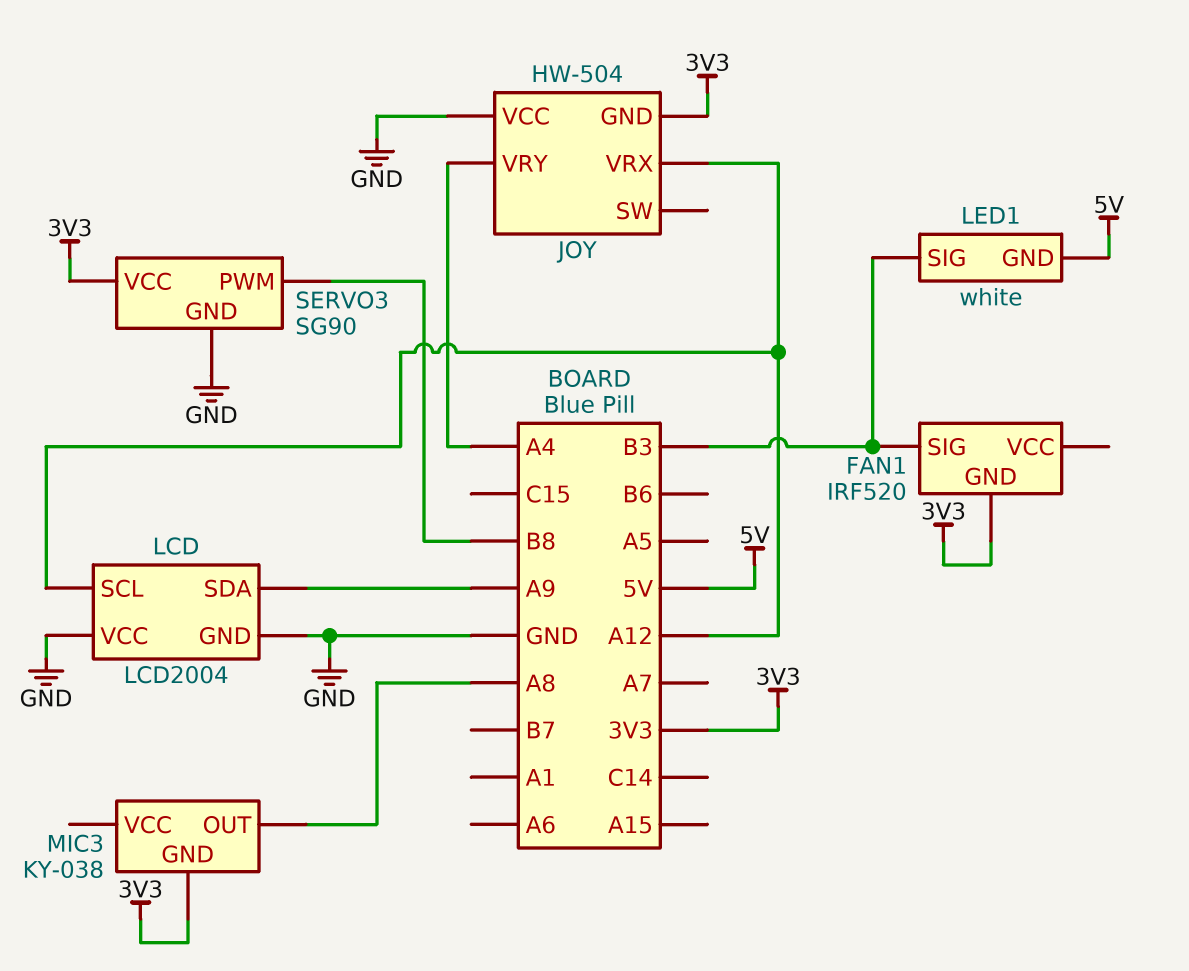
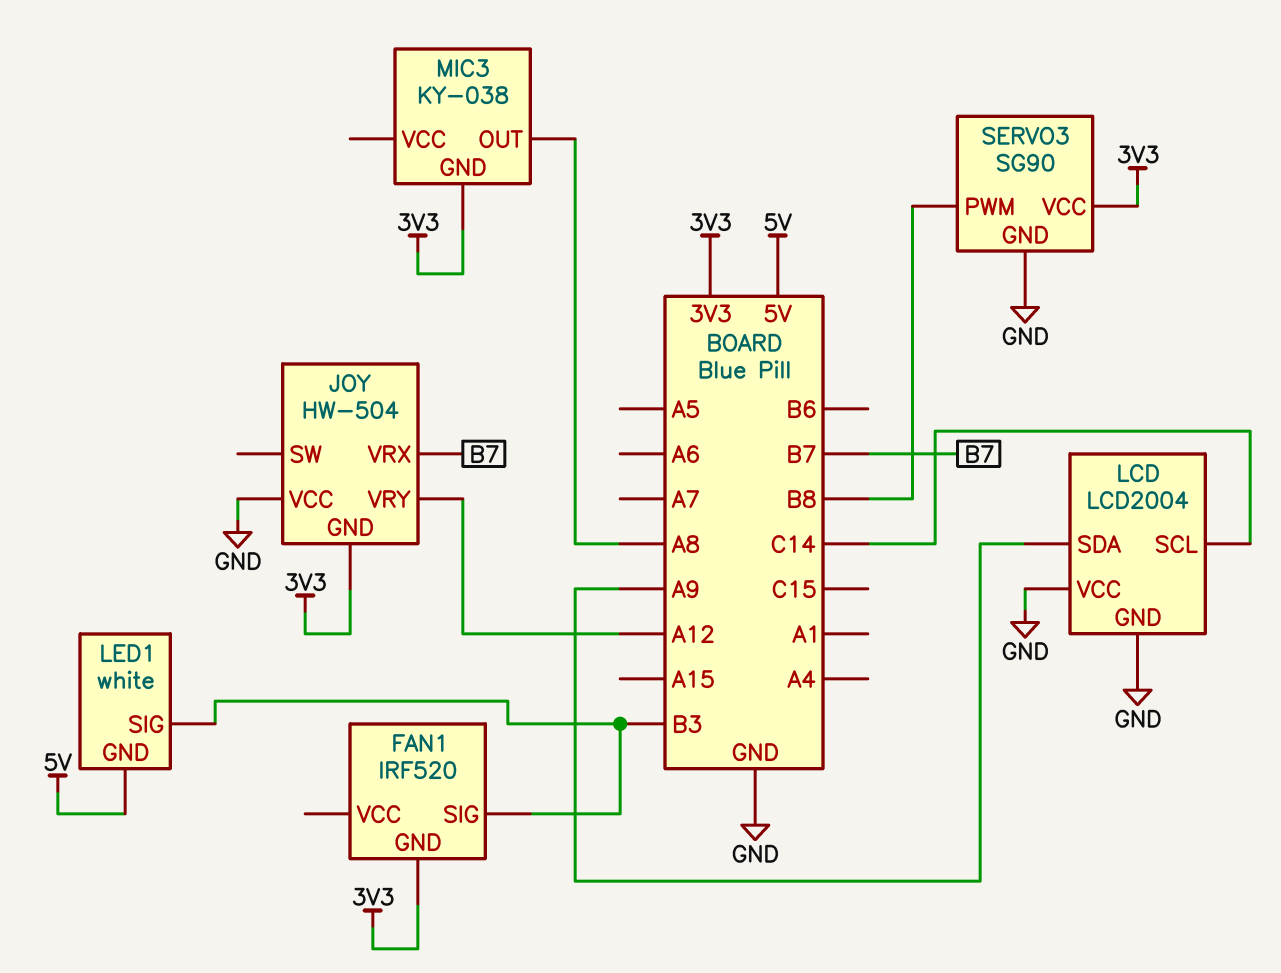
JOY pin VRX: A12 -> B7
JOY pin VRY: A4 -> A12
LCD pin SCL: A12 -> C14

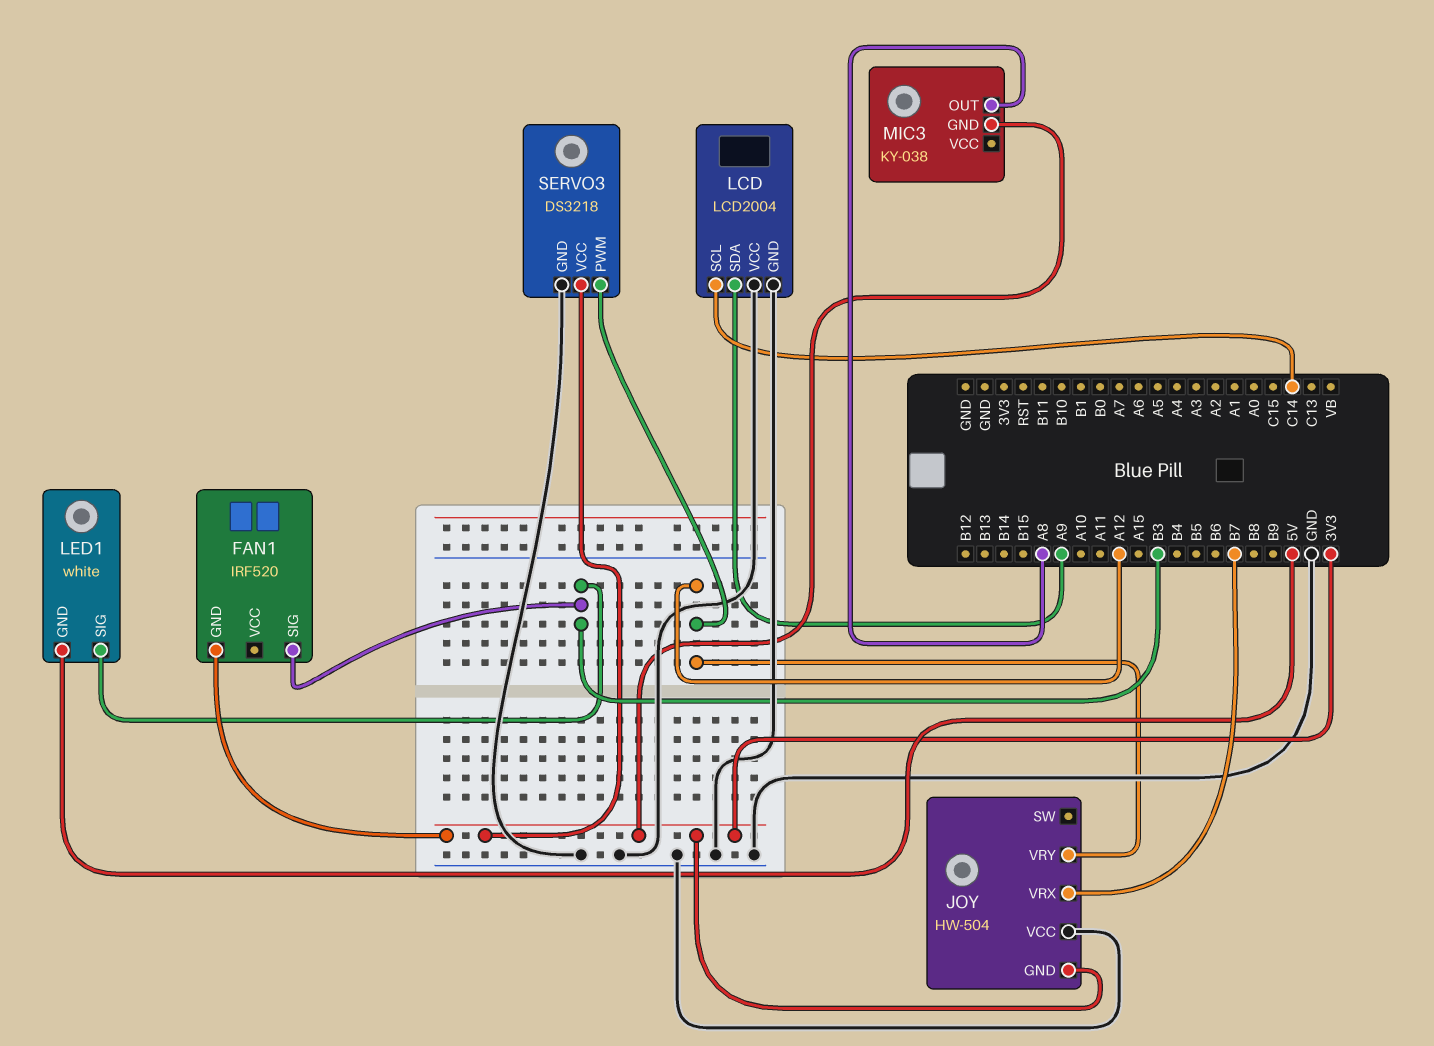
SERVO3: SG90 -> DS3218
SERVO3 pin PWM: B8 -> A12

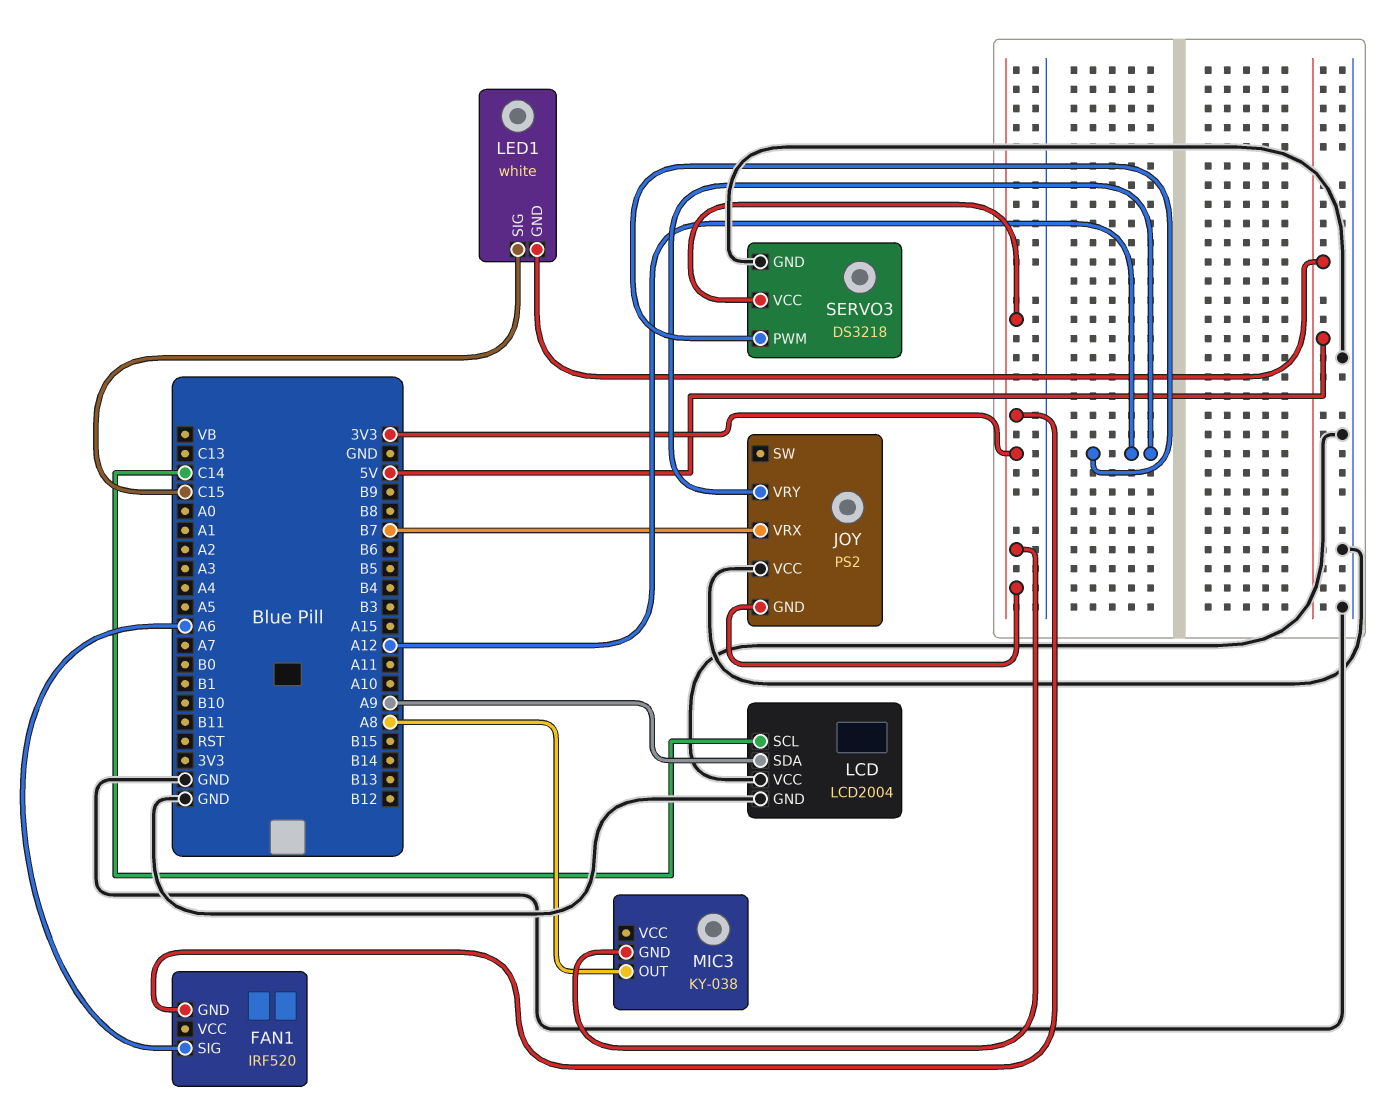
FAN1 pin SIG: B3 -> A6
JOY: HW-504 -> PS2
LED1 pin SIG: B3 -> C15

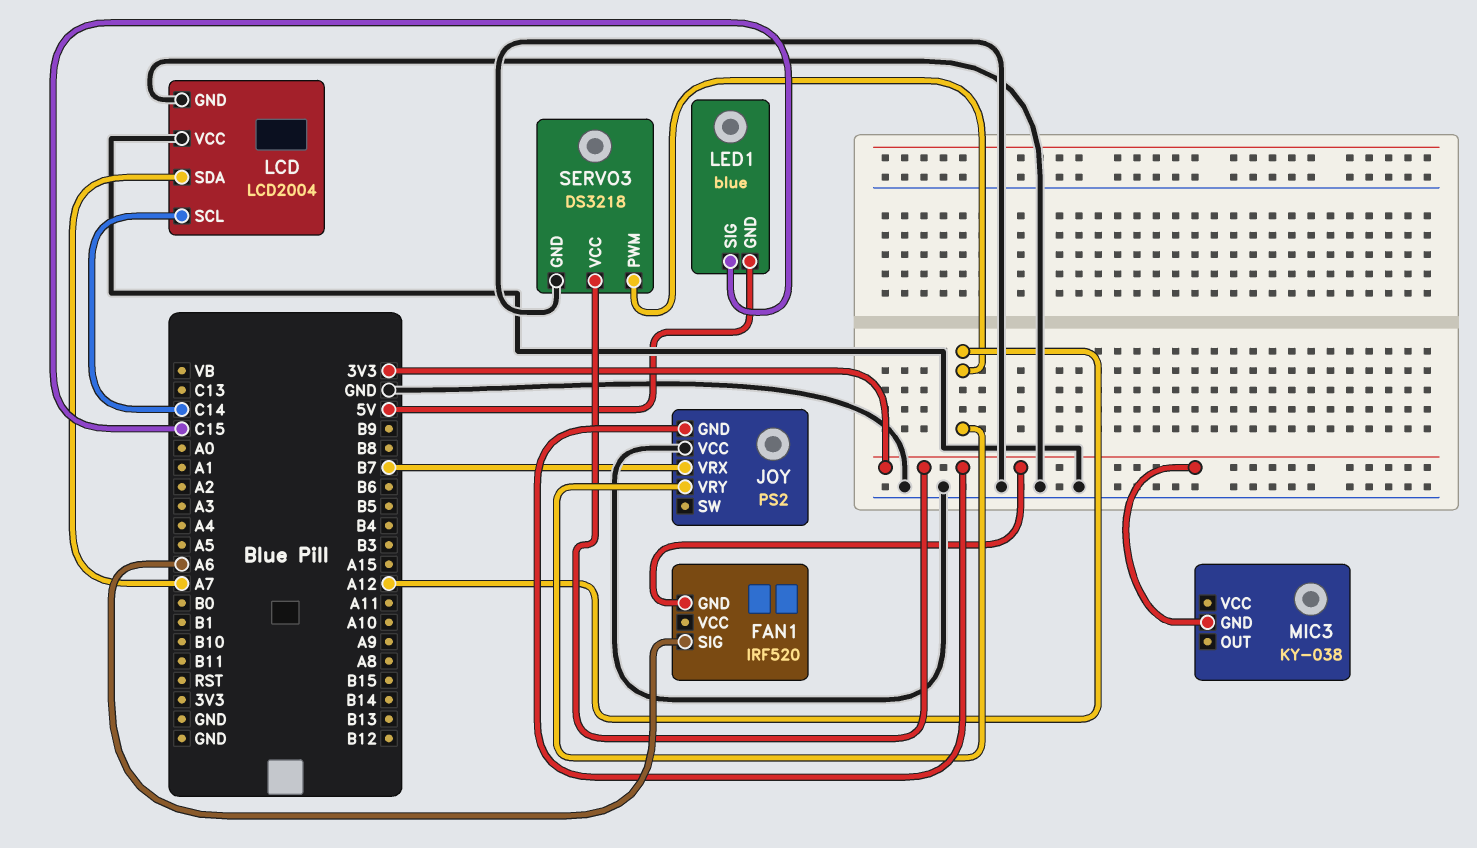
LCD pin SDA: A9 -> A7
LED1: white -> blue
MIC3 pin OUT: A8 -> none

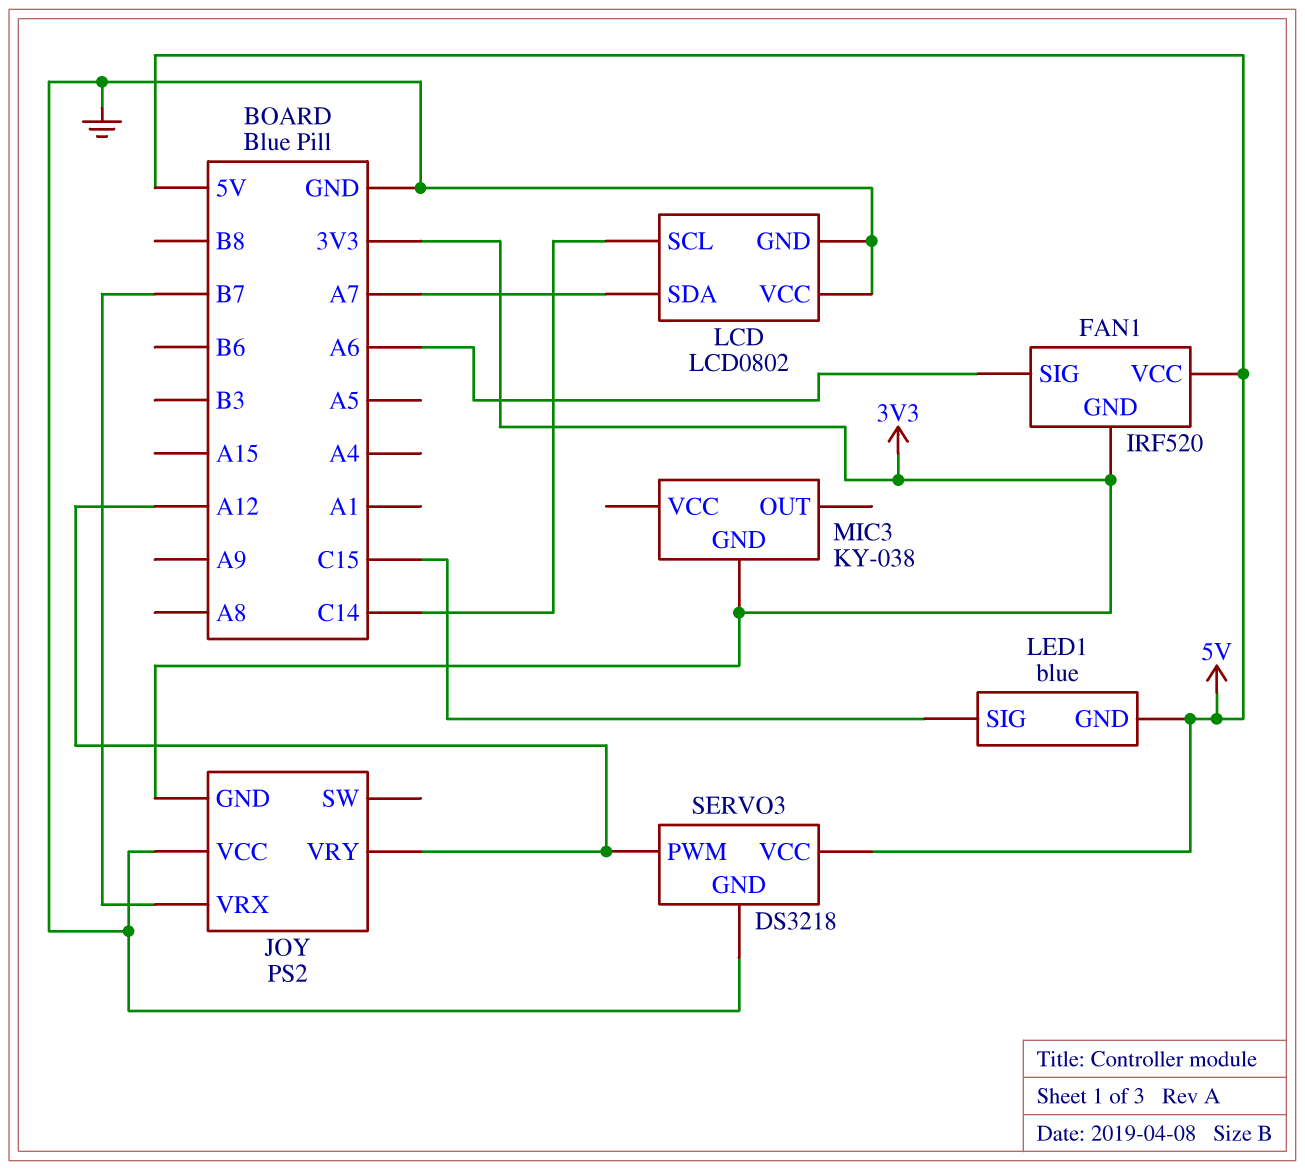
FAN1 pin VCC: none -> 5V
LCD: LCD2004 -> LCD0802
SERVO3 pin VCC: 3V3 -> 5V

